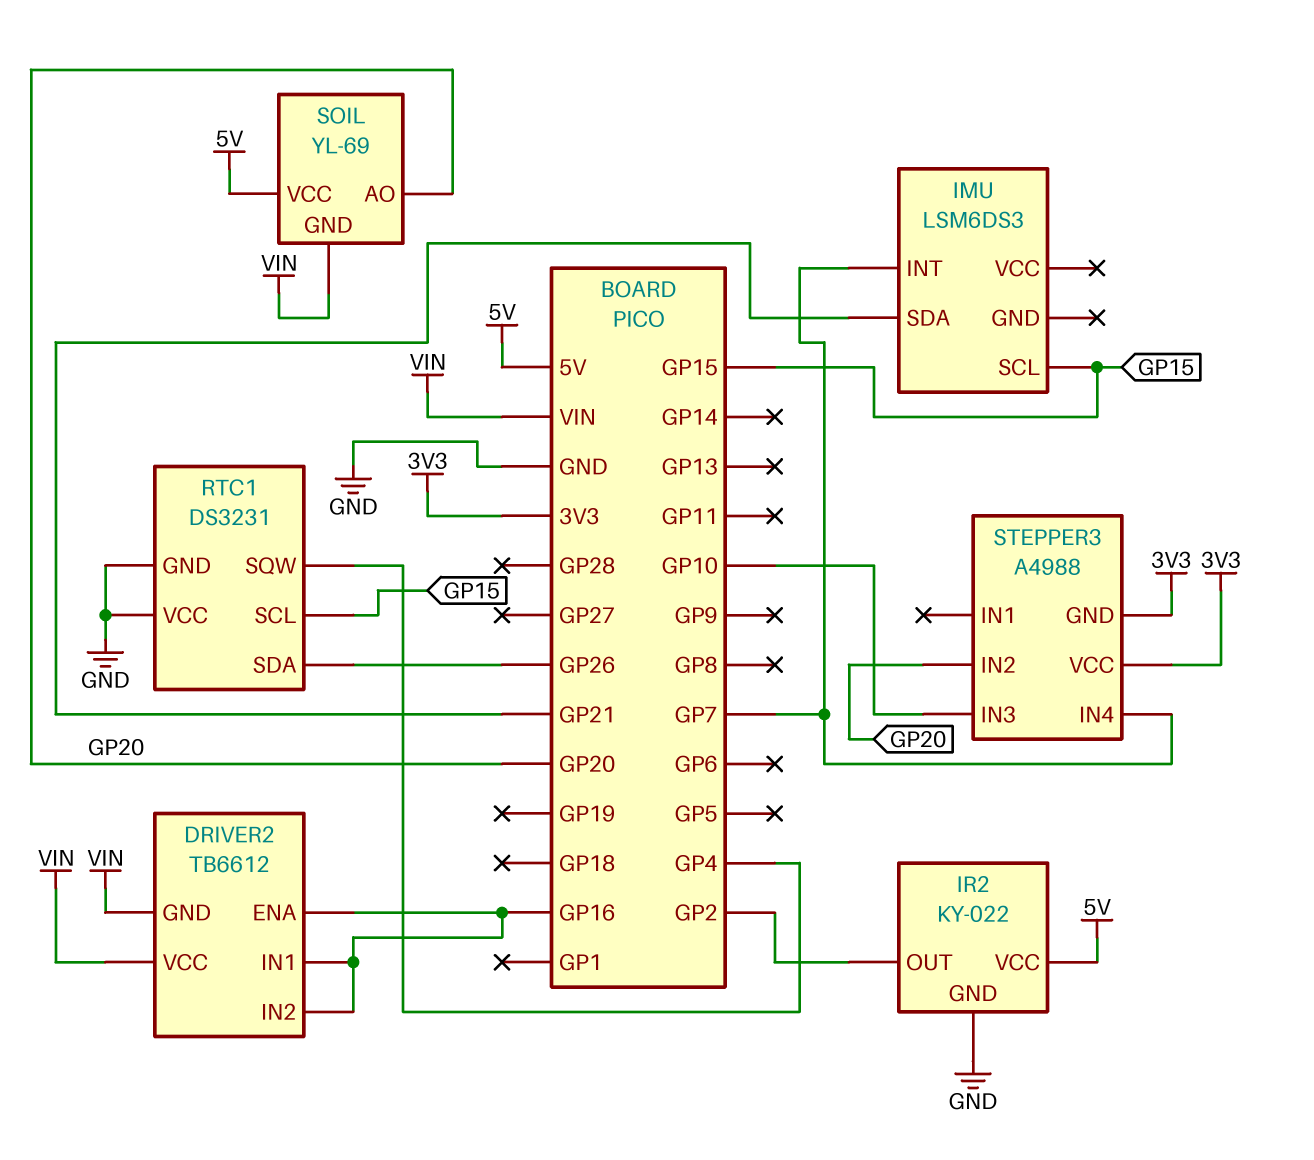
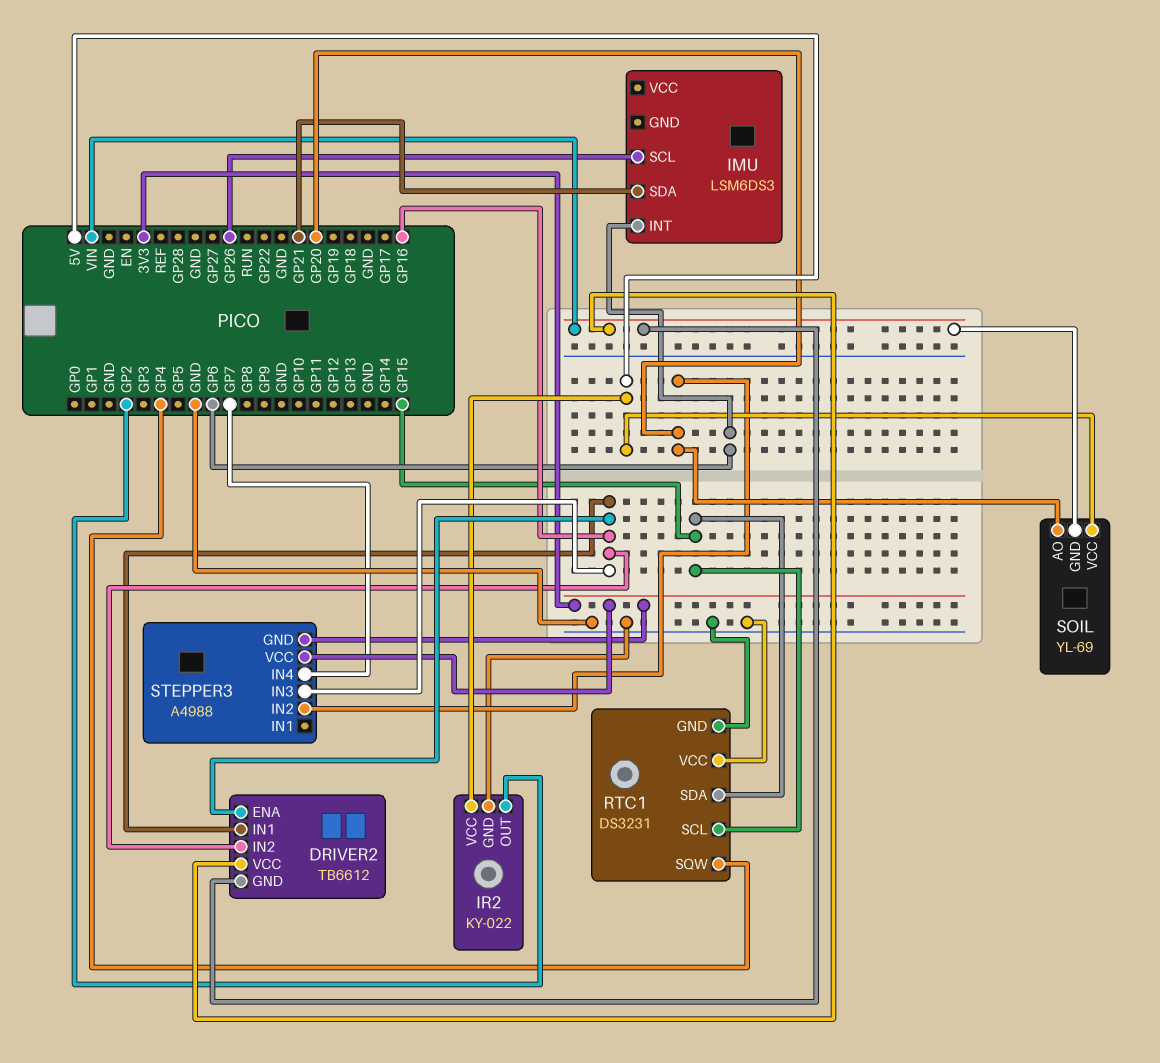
IMU pin INT: GP7 -> GP6
IMU pin SCL: GP15 -> GP26
RTC1 pin SDA: GP26 -> GP15
STEPPER3 pin IN3: GP10 -> GP16

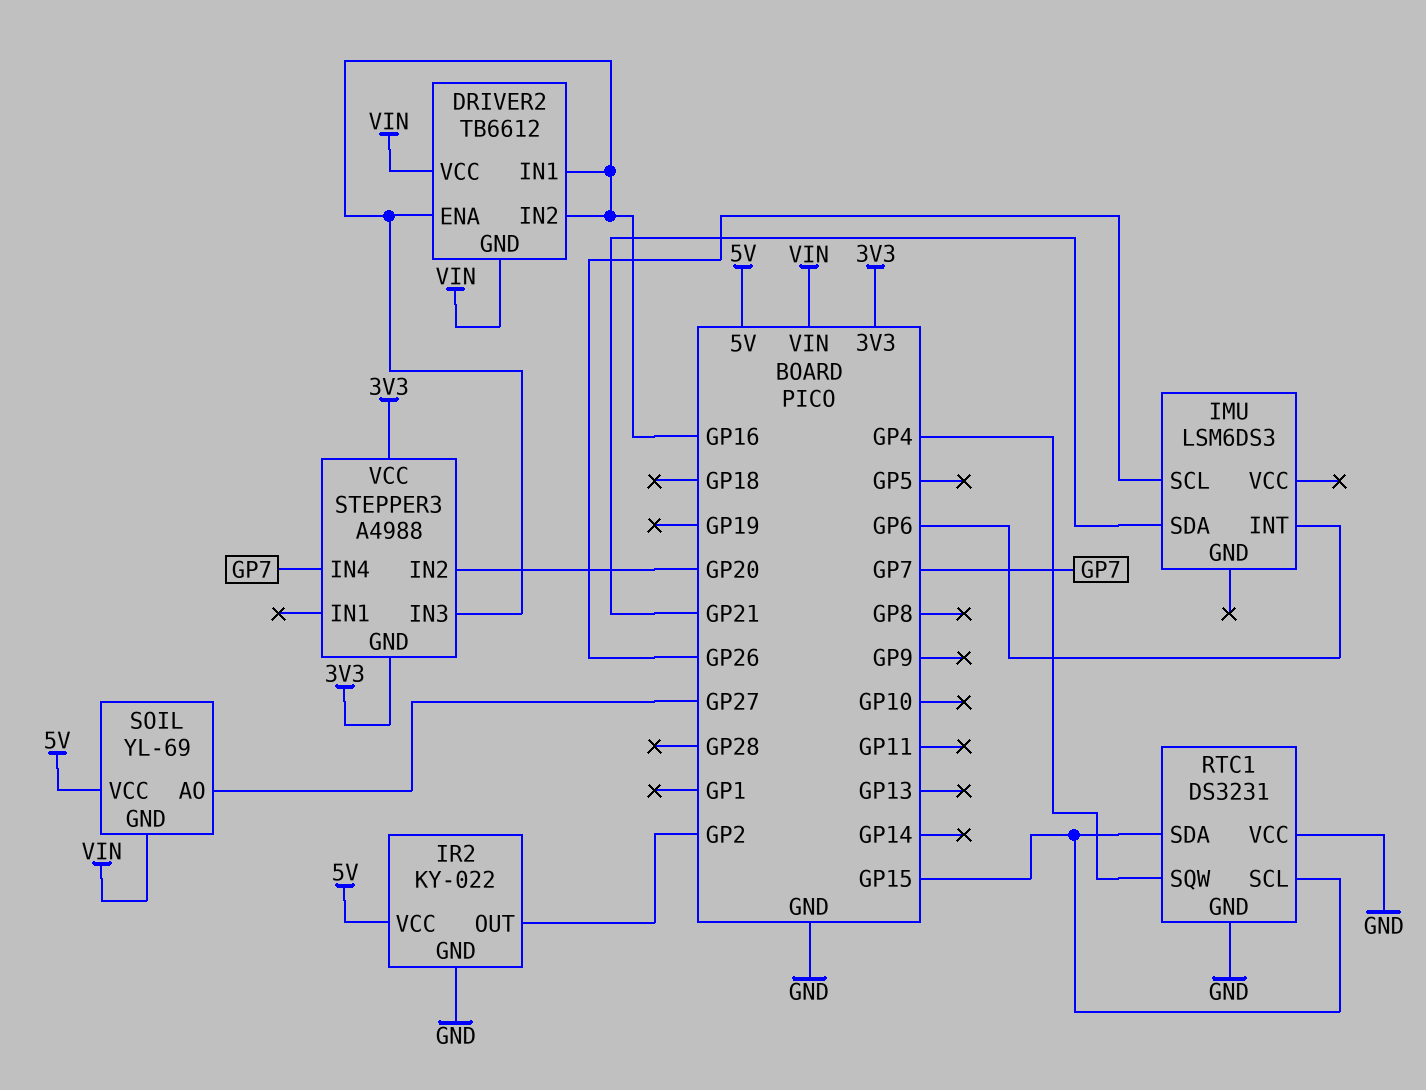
SOIL pin AO: GP20 -> GP27

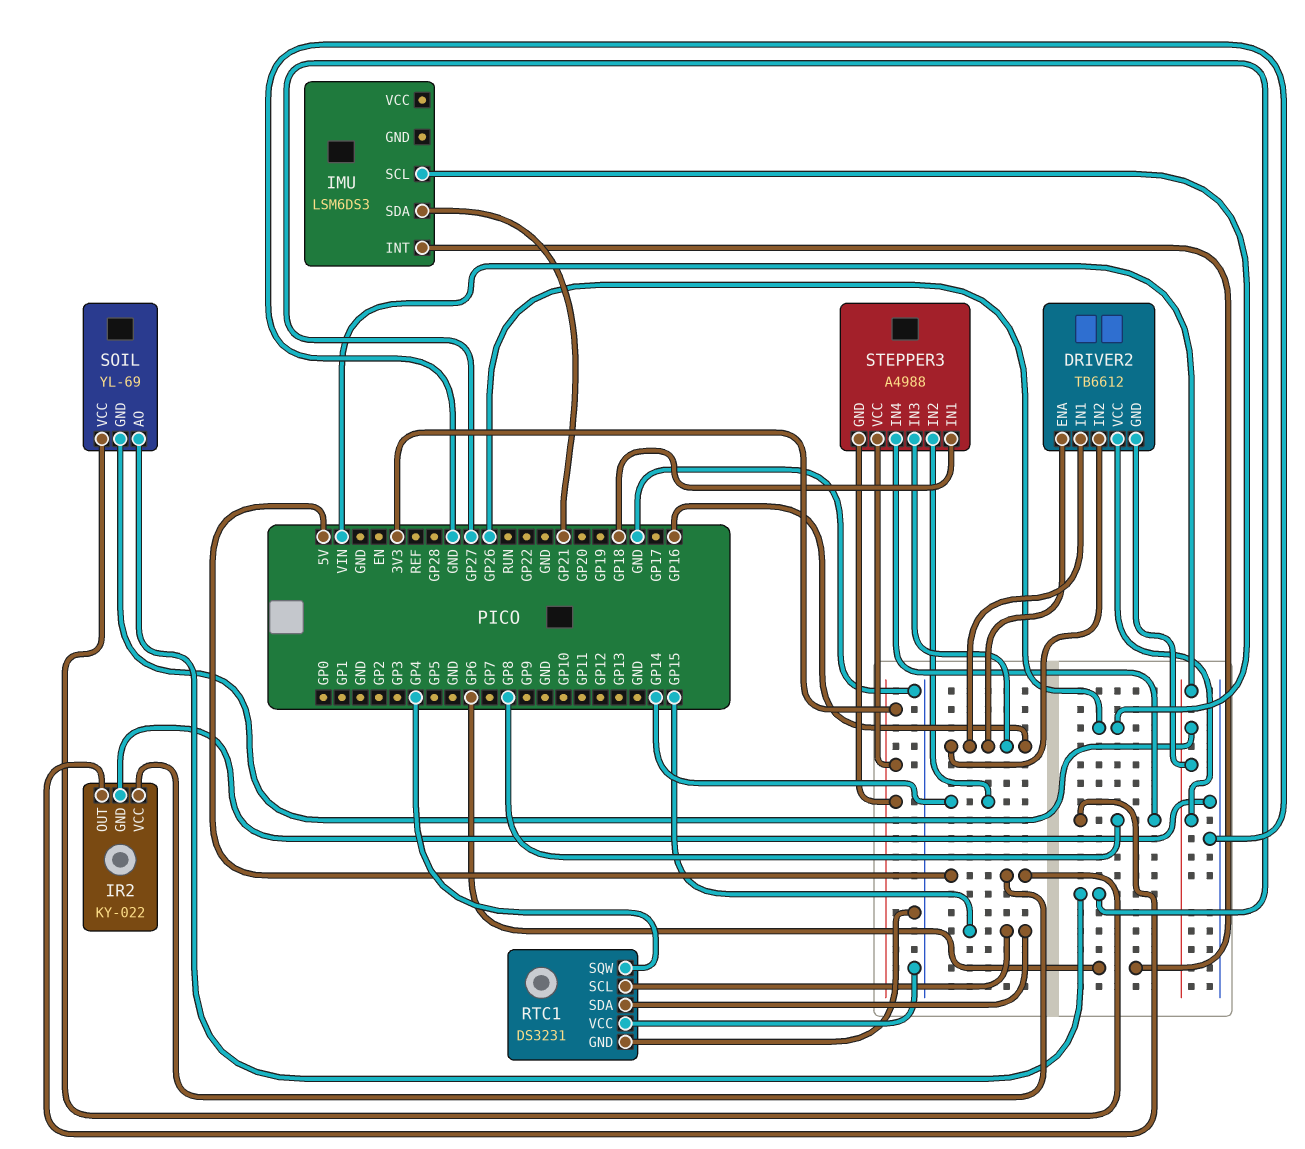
IR2 pin OUT: GP2 -> GP8
STEPPER3 pin IN1: none -> GP18
STEPPER3 pin IN2: GP20 -> GP14
STEPPER3 pin IN4: GP7 -> GP8

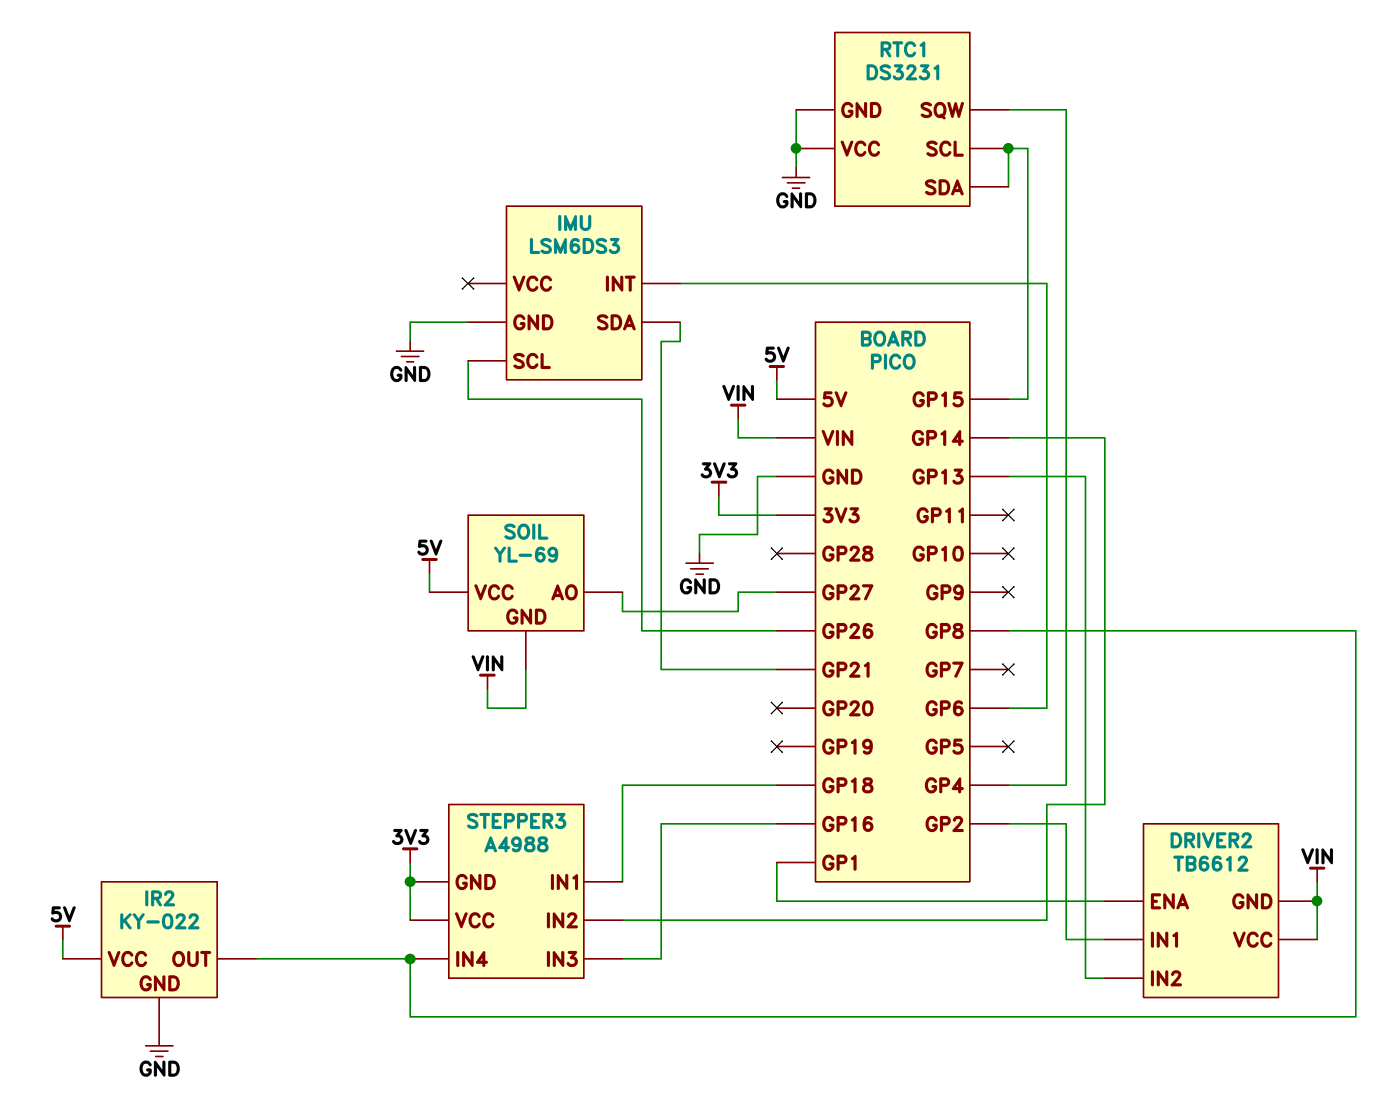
DRIVER2 pin ENA: GP16 -> GP1
DRIVER2 pin IN1: GP16 -> GP2
DRIVER2 pin IN2: GP16 -> GP13
IMU pin GND: none -> GND

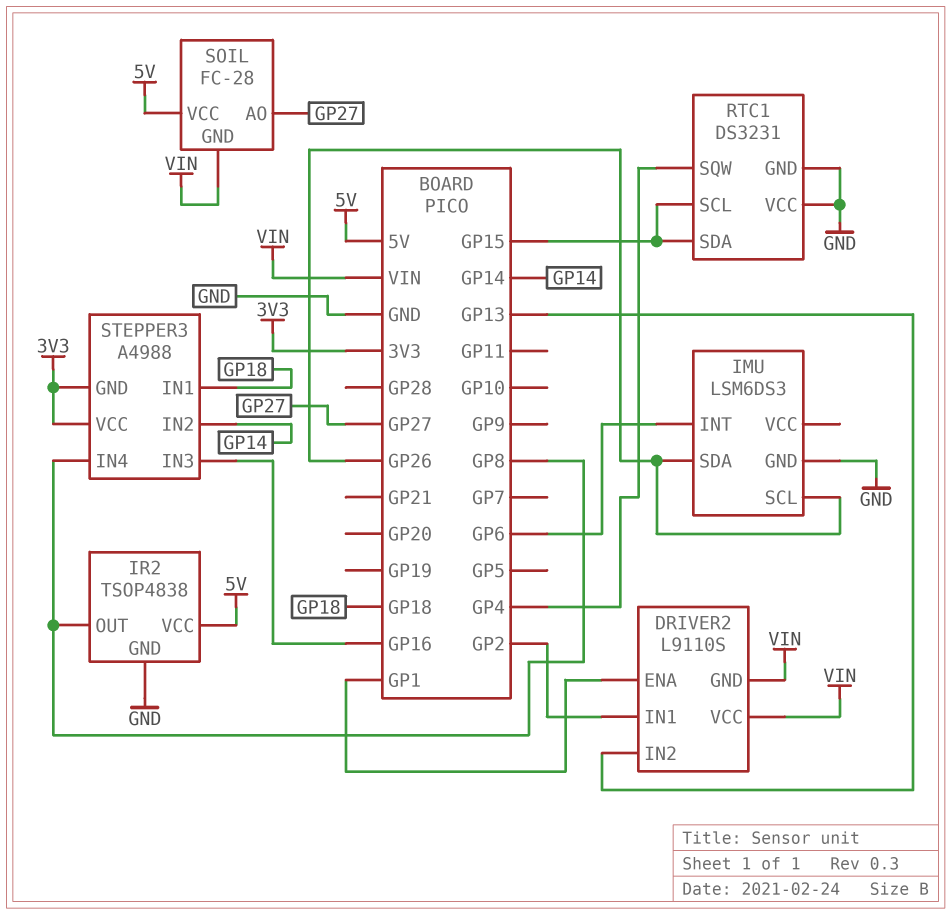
DRIVER2: TB6612 -> L9110S
IMU pin SDA: GP21 -> GP26
IR2: KY-022 -> TSOP4838
SOIL: YL-69 -> FC-28

